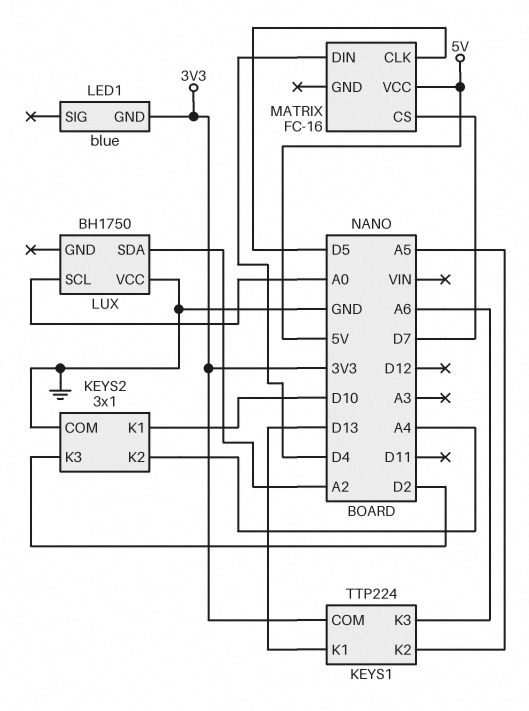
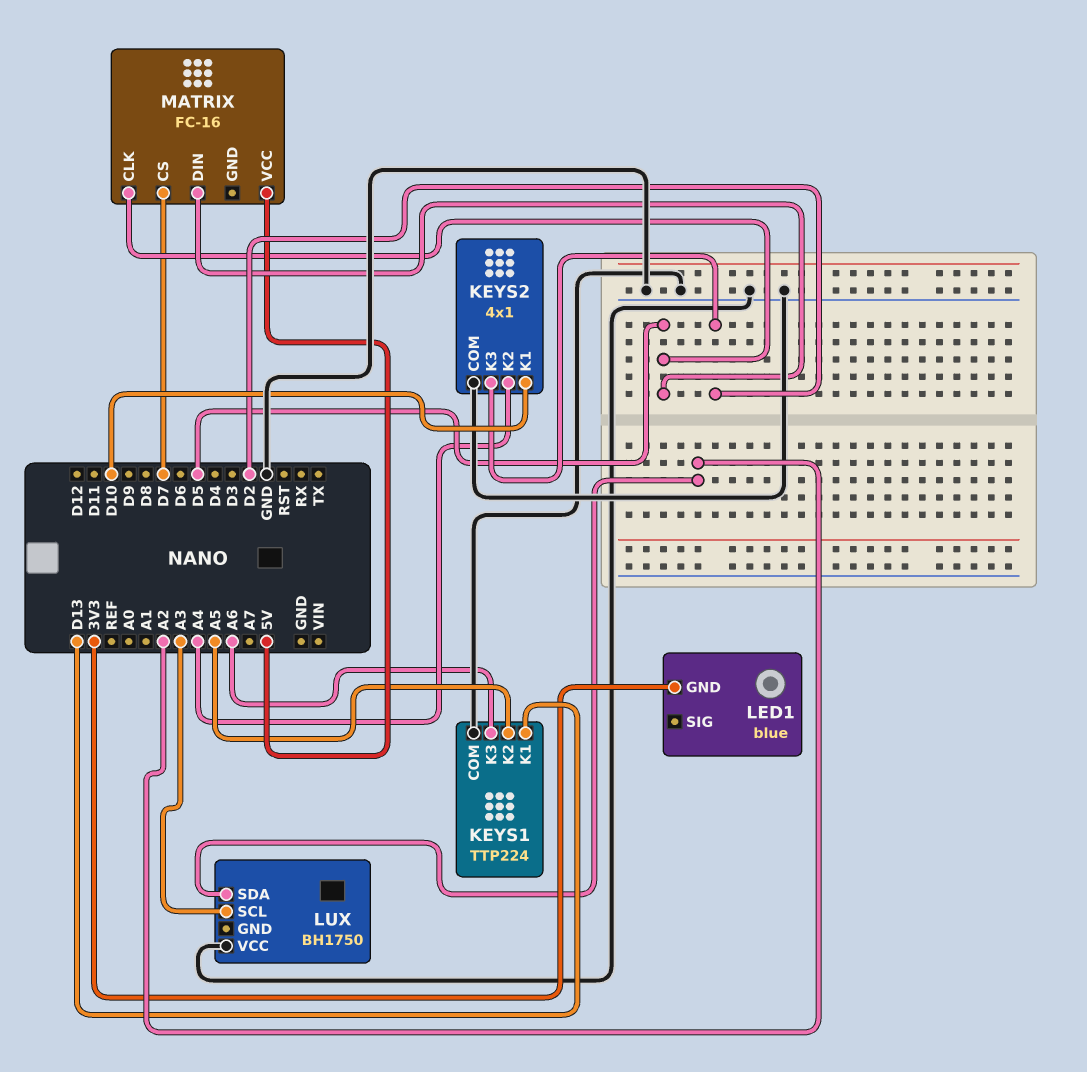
KEYS1 pin COM: 3V3 -> GND
KEYS2: 3x1 -> 4x1
LUX pin SCL: A0 -> A3
MATRIX pin DIN: D4 -> D5

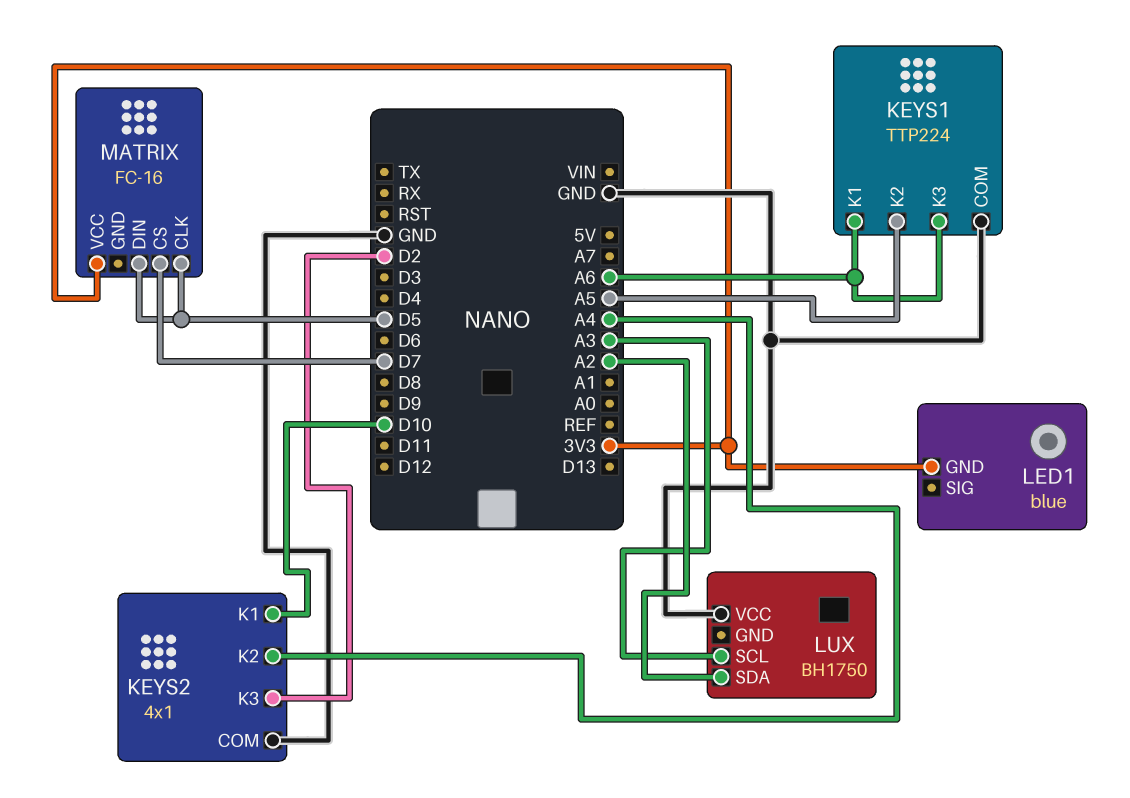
KEYS1 pin K1: D13 -> A6
MATRIX pin VCC: 5V -> 3V3

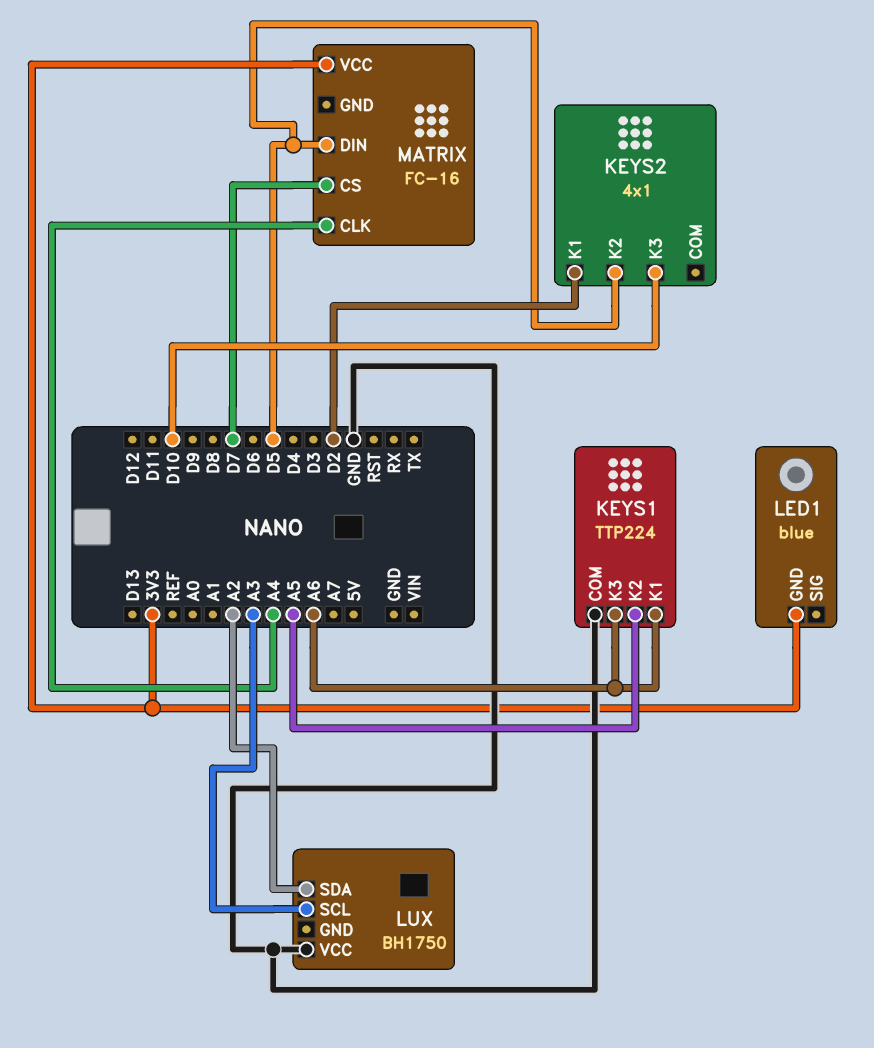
KEYS2 pin COM: GND -> none
KEYS2 pin K1: D10 -> D2
KEYS2 pin K2: A4 -> D5
KEYS2 pin K3: D2 -> D10
MATRIX pin CLK: D5 -> A4

